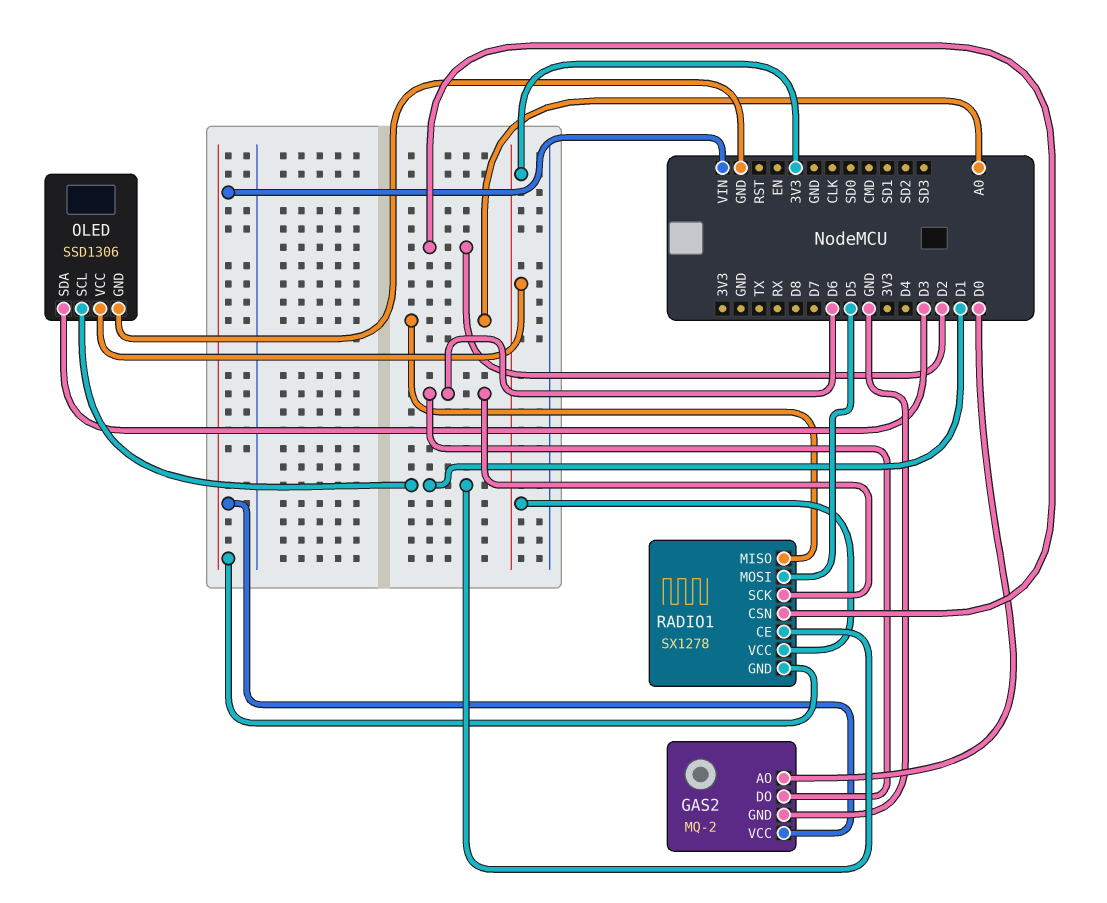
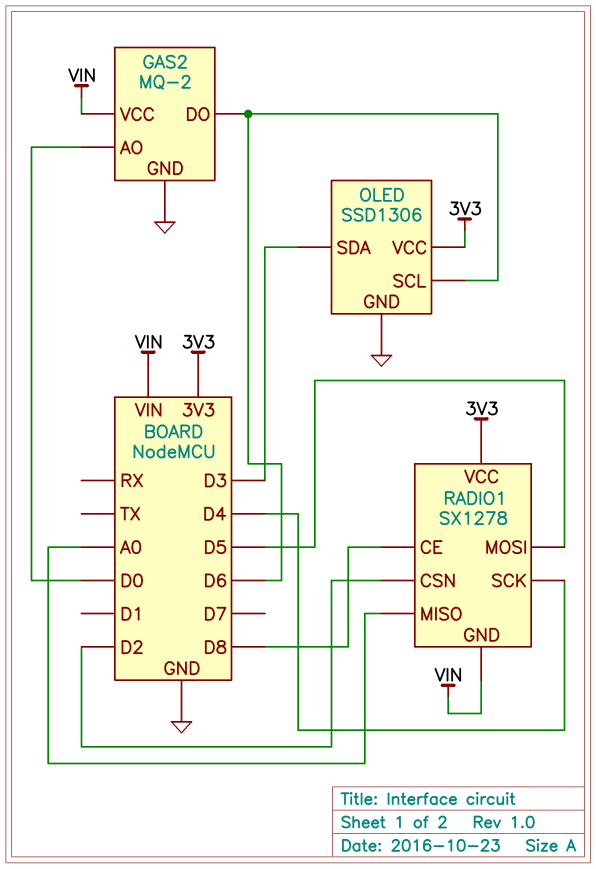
OLED pin SCL: D1 -> D6
RADIO1 pin CE: D1 -> D8
RADIO1 pin SCK: D6 -> D4

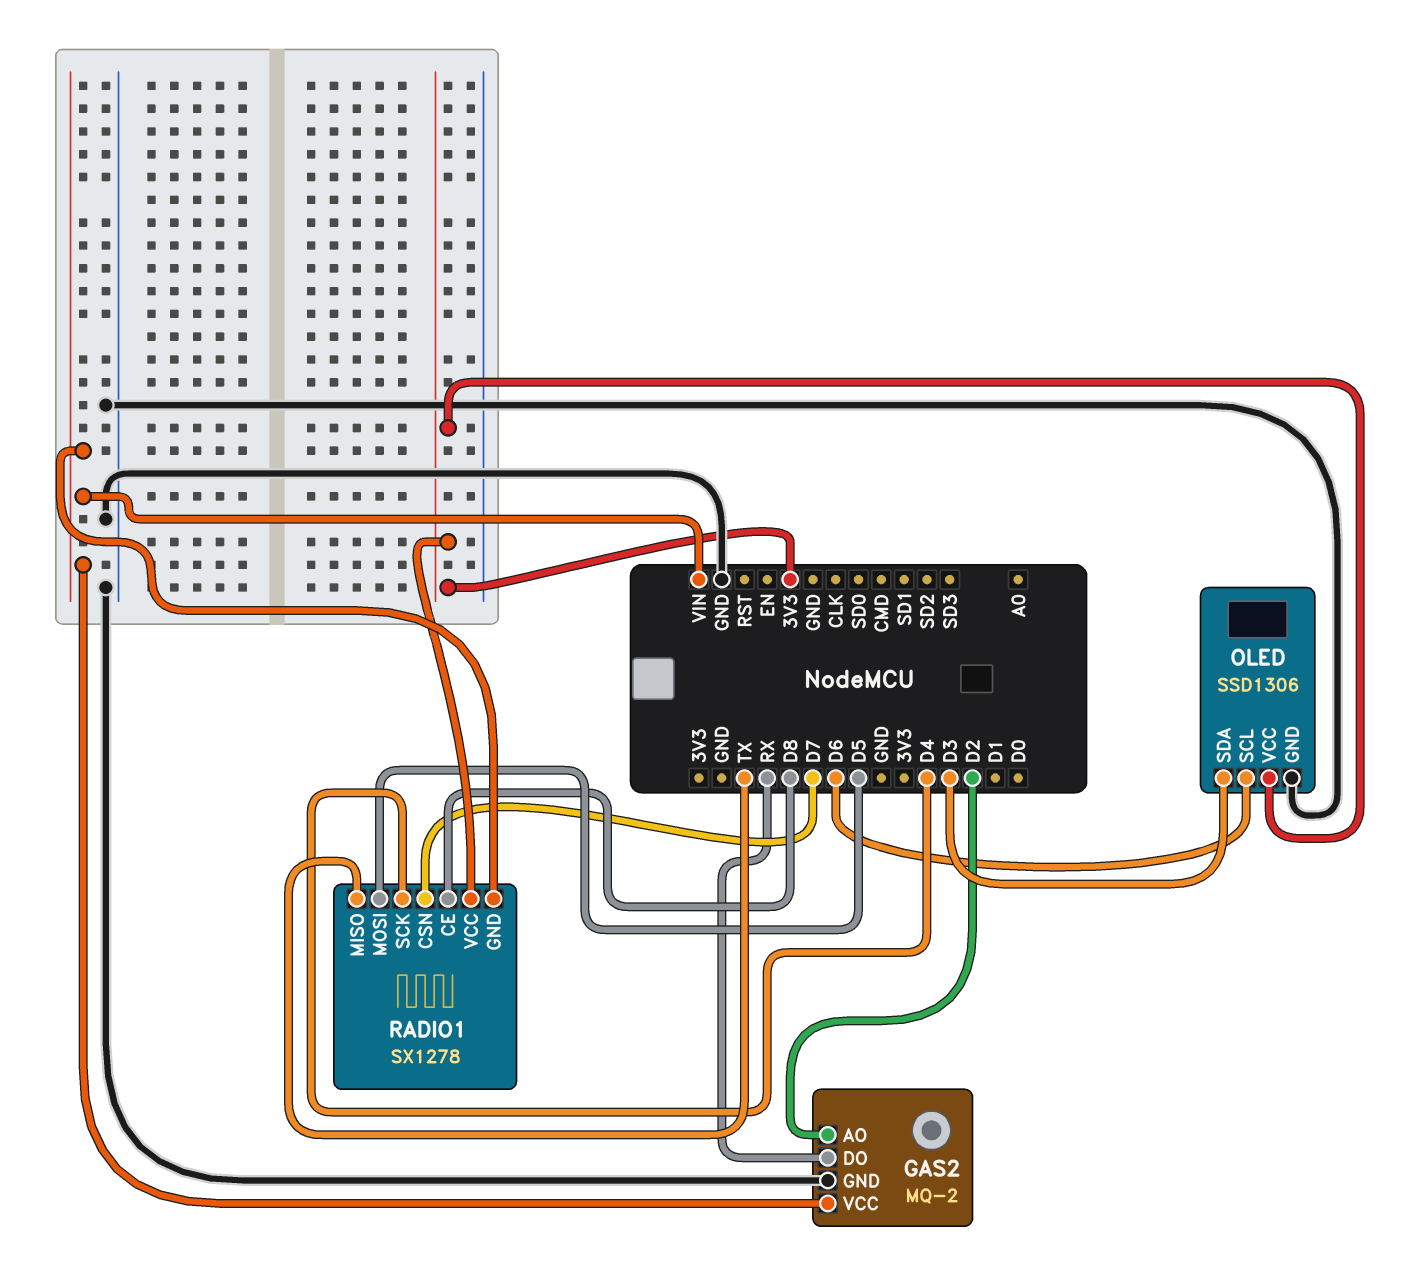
GAS2 pin AO: D0 -> D2
GAS2 pin DO: D6 -> RX
RADIO1 pin CSN: D2 -> D7
RADIO1 pin MISO: A0 -> TX

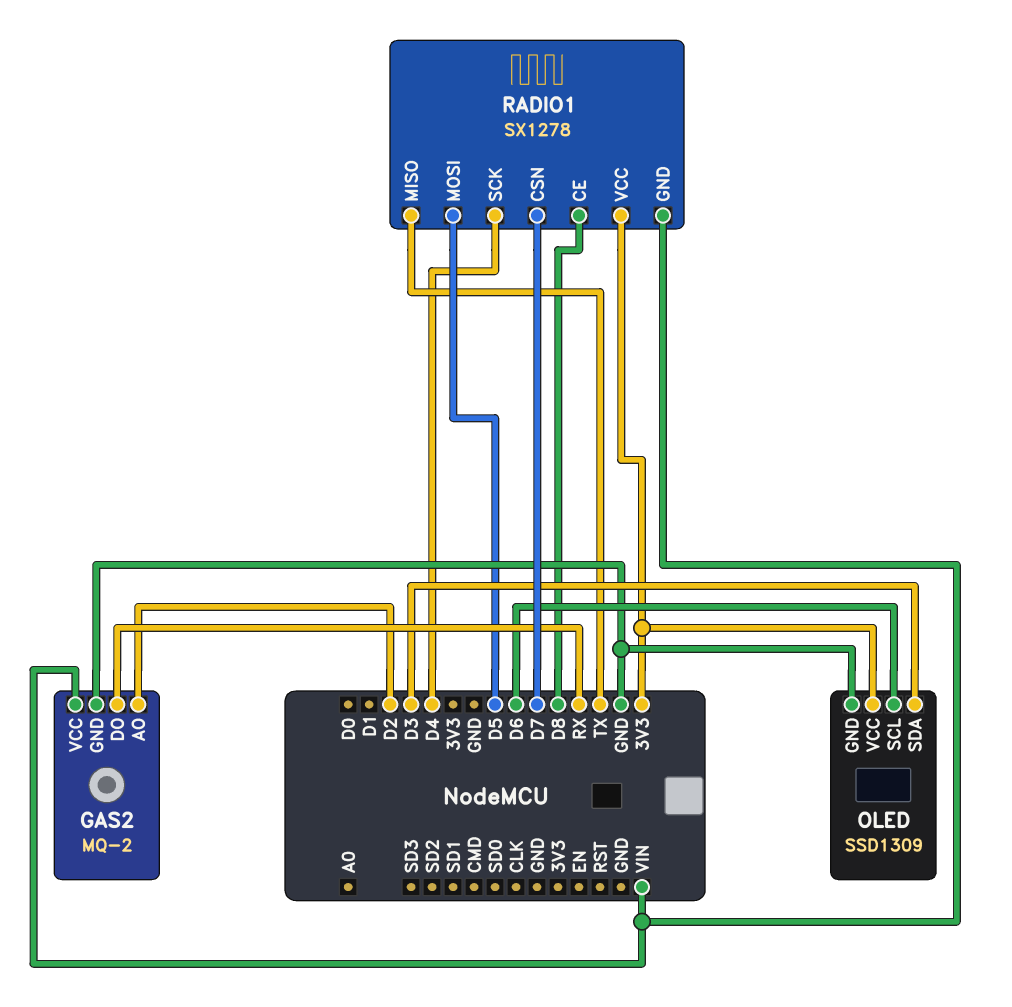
OLED: SSD1306 -> SSD1309

